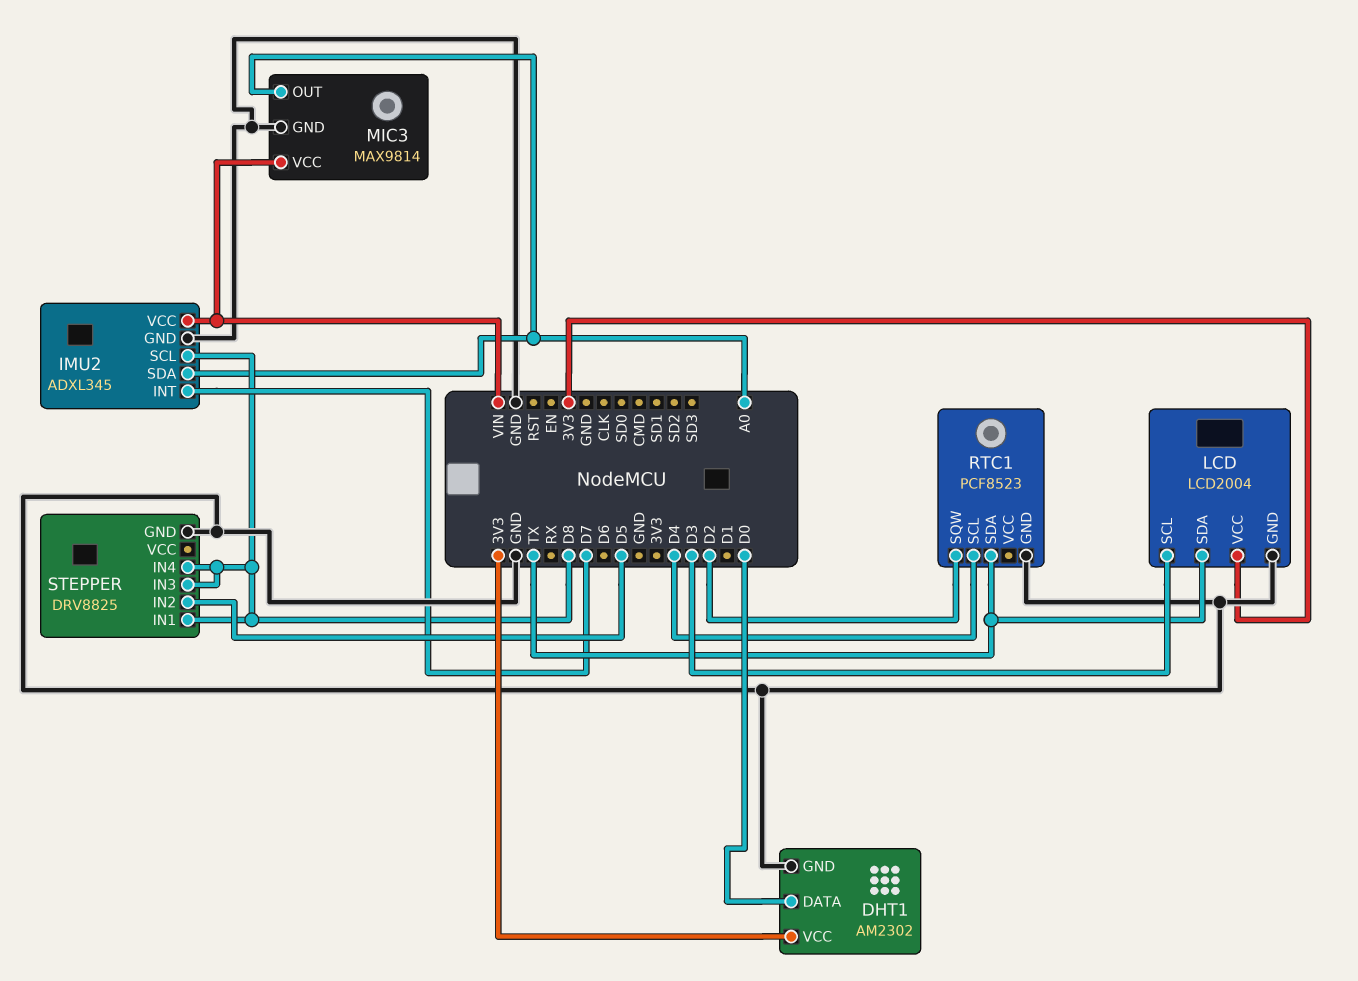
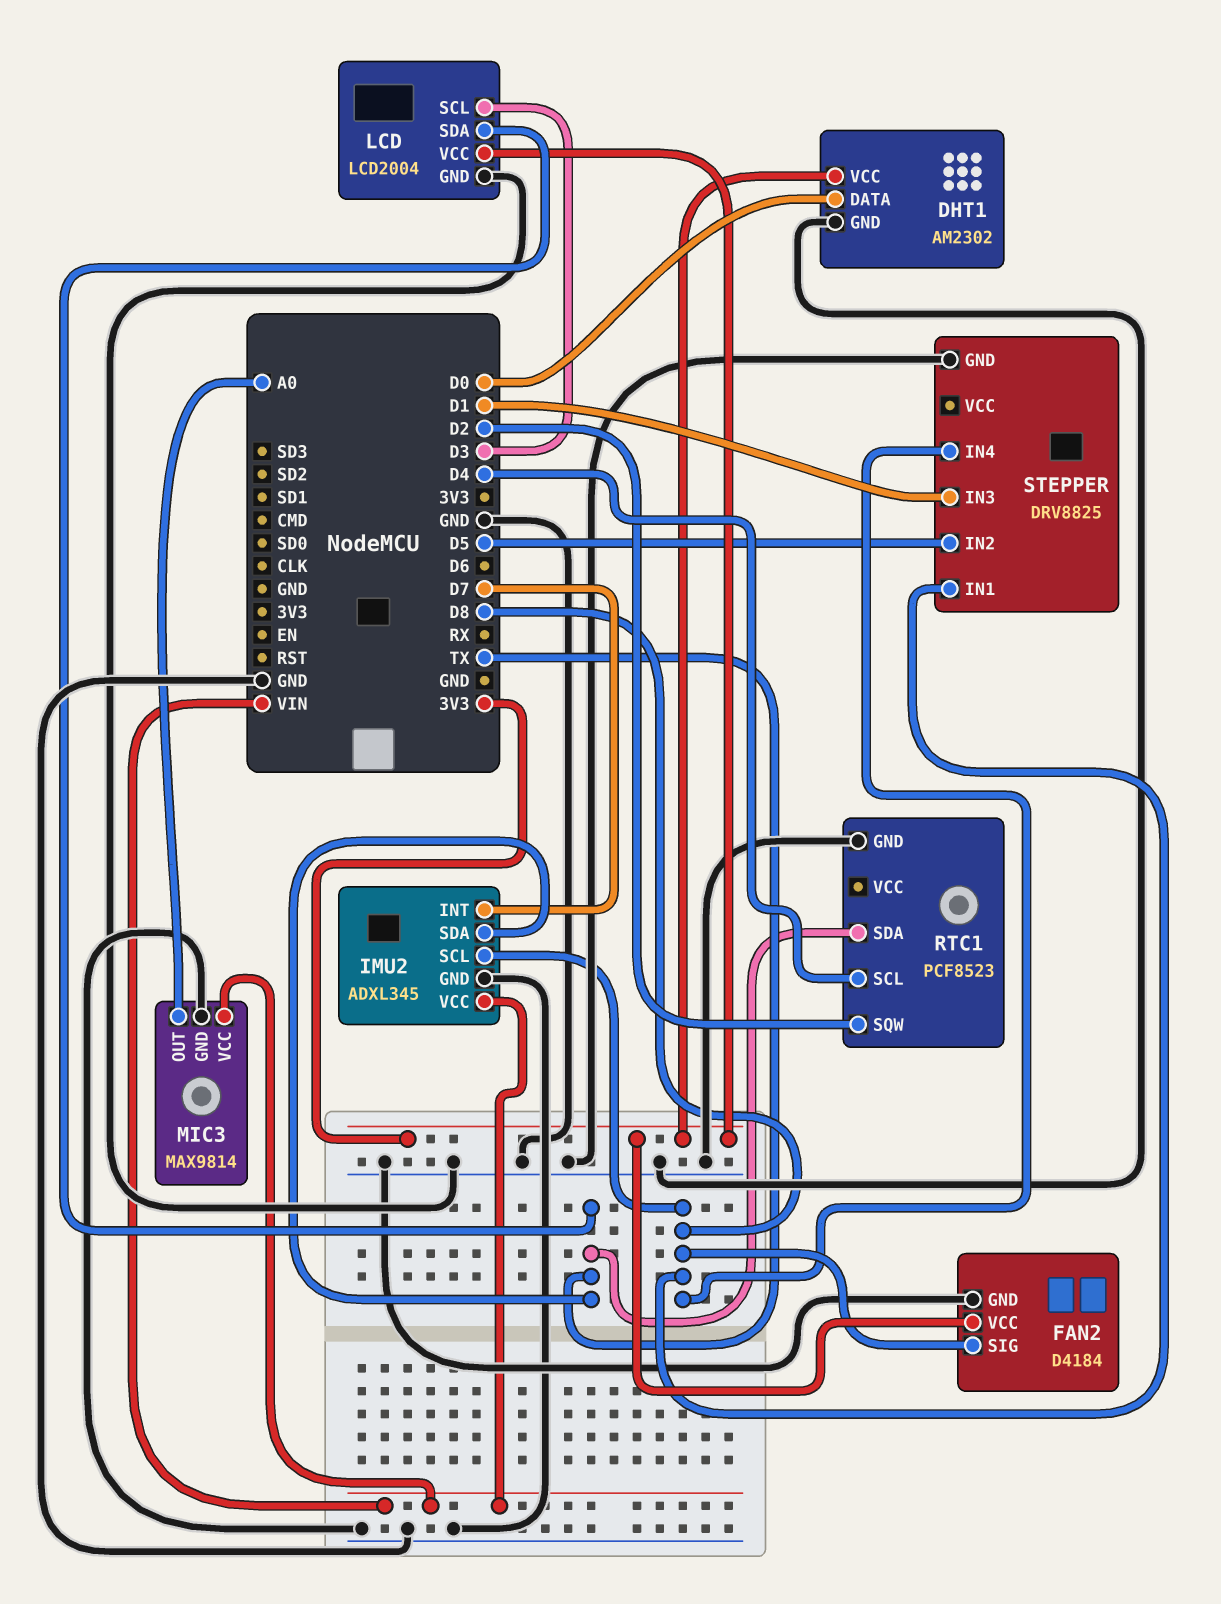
FAN2: none -> D4184
FAN2 pin GND: none -> GND
FAN2 pin SIG: none -> D8
FAN2 pin VCC: none -> 3V3
IMU2 pin SDA: A0 -> TX
STEPPER pin IN3: D8 -> D1

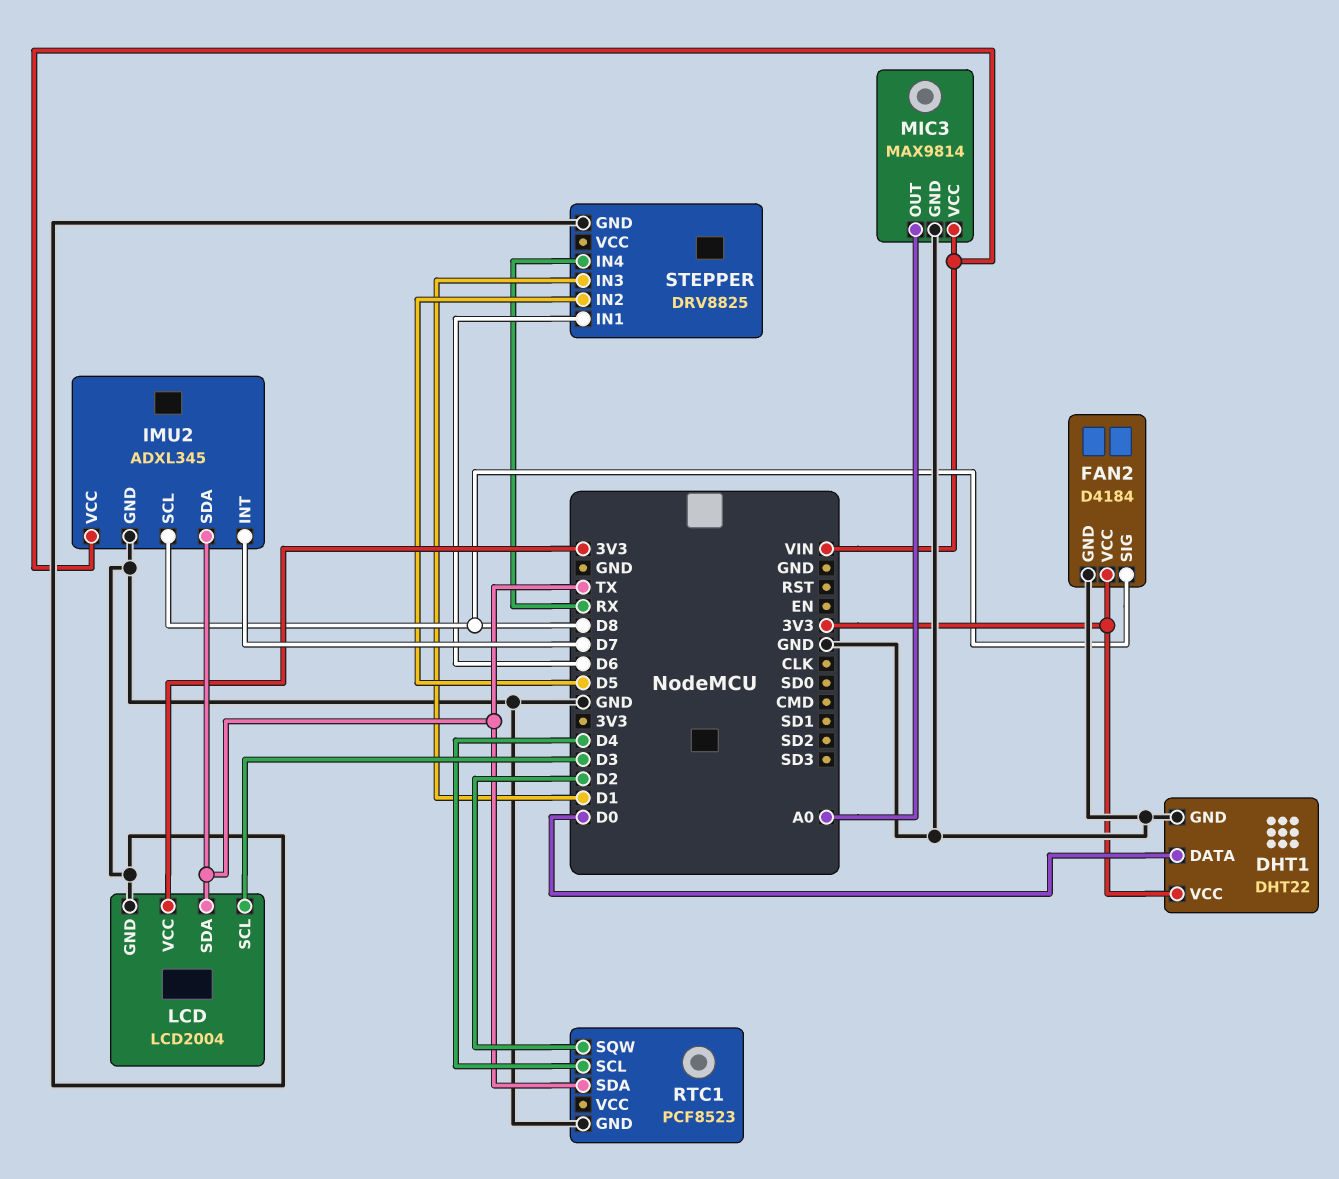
DHT1: AM2302 -> DHT22
STEPPER pin IN1: D8 -> D6
STEPPER pin IN4: D8 -> RX

